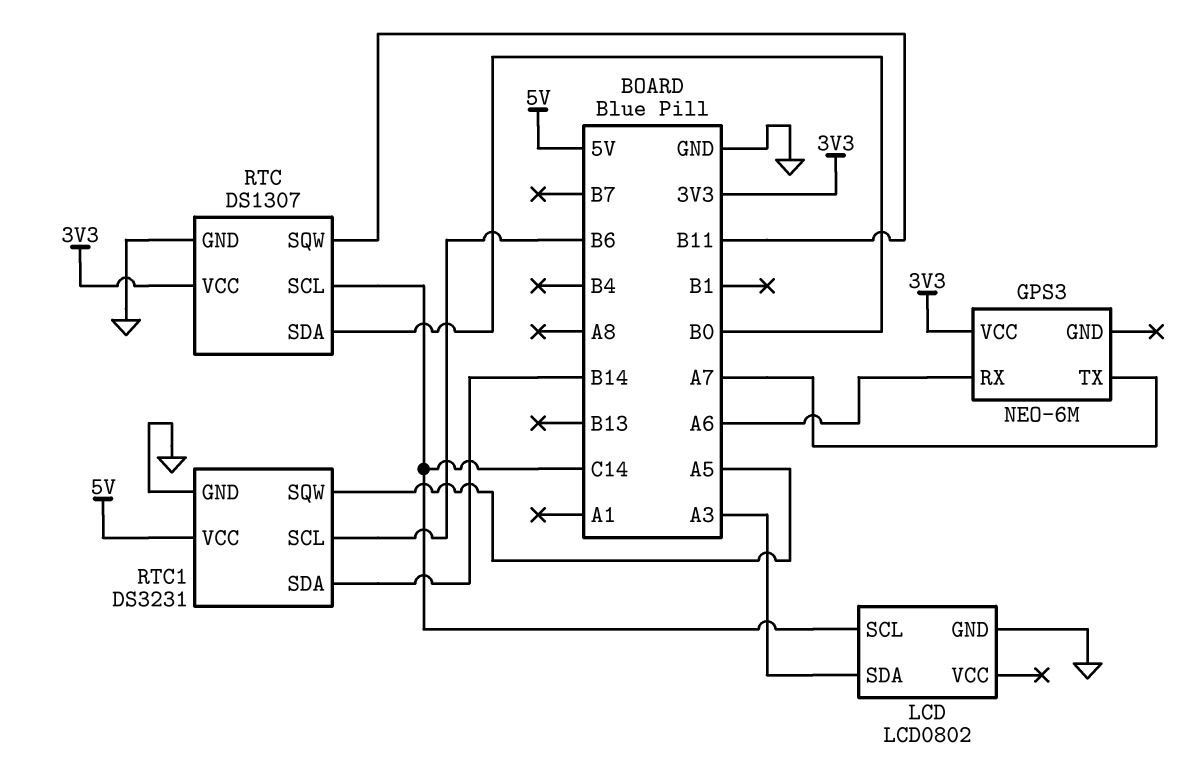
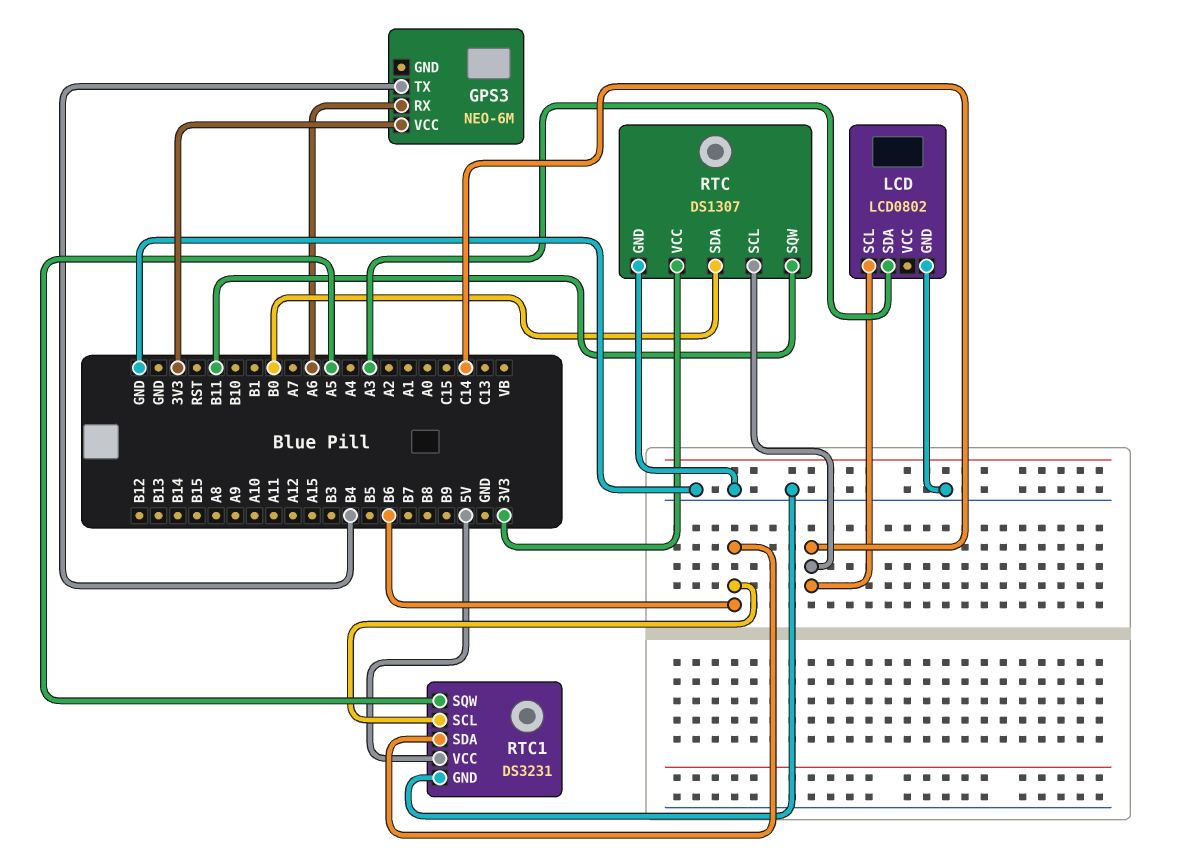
GPS3 pin TX: A7 -> B4
RTC1 pin SDA: B14 -> B6

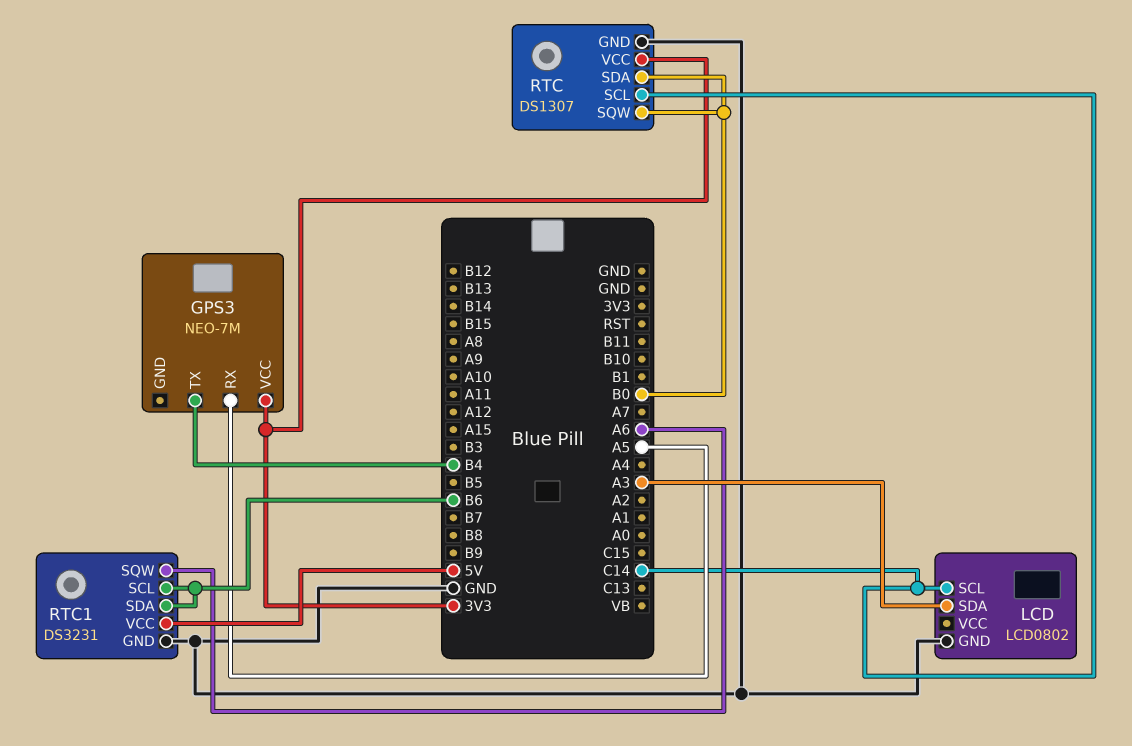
GPS3: NEO-6M -> NEO-7M
GPS3 pin RX: A6 -> A5
RTC pin SQW: B11 -> B0
RTC1 pin SQW: A5 -> A6

